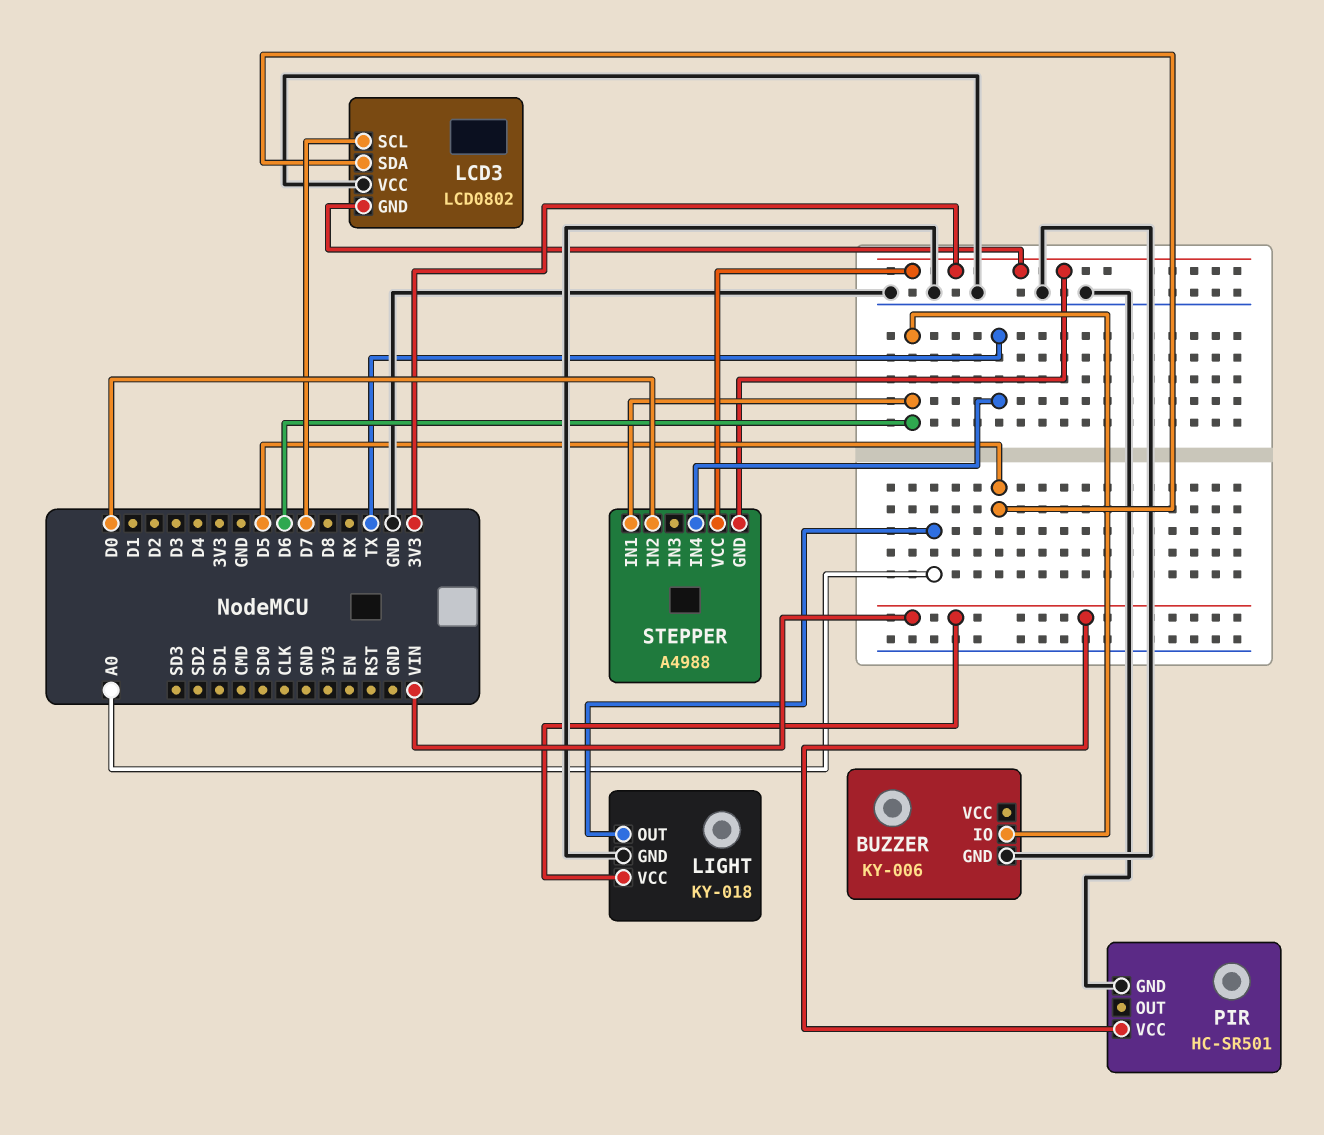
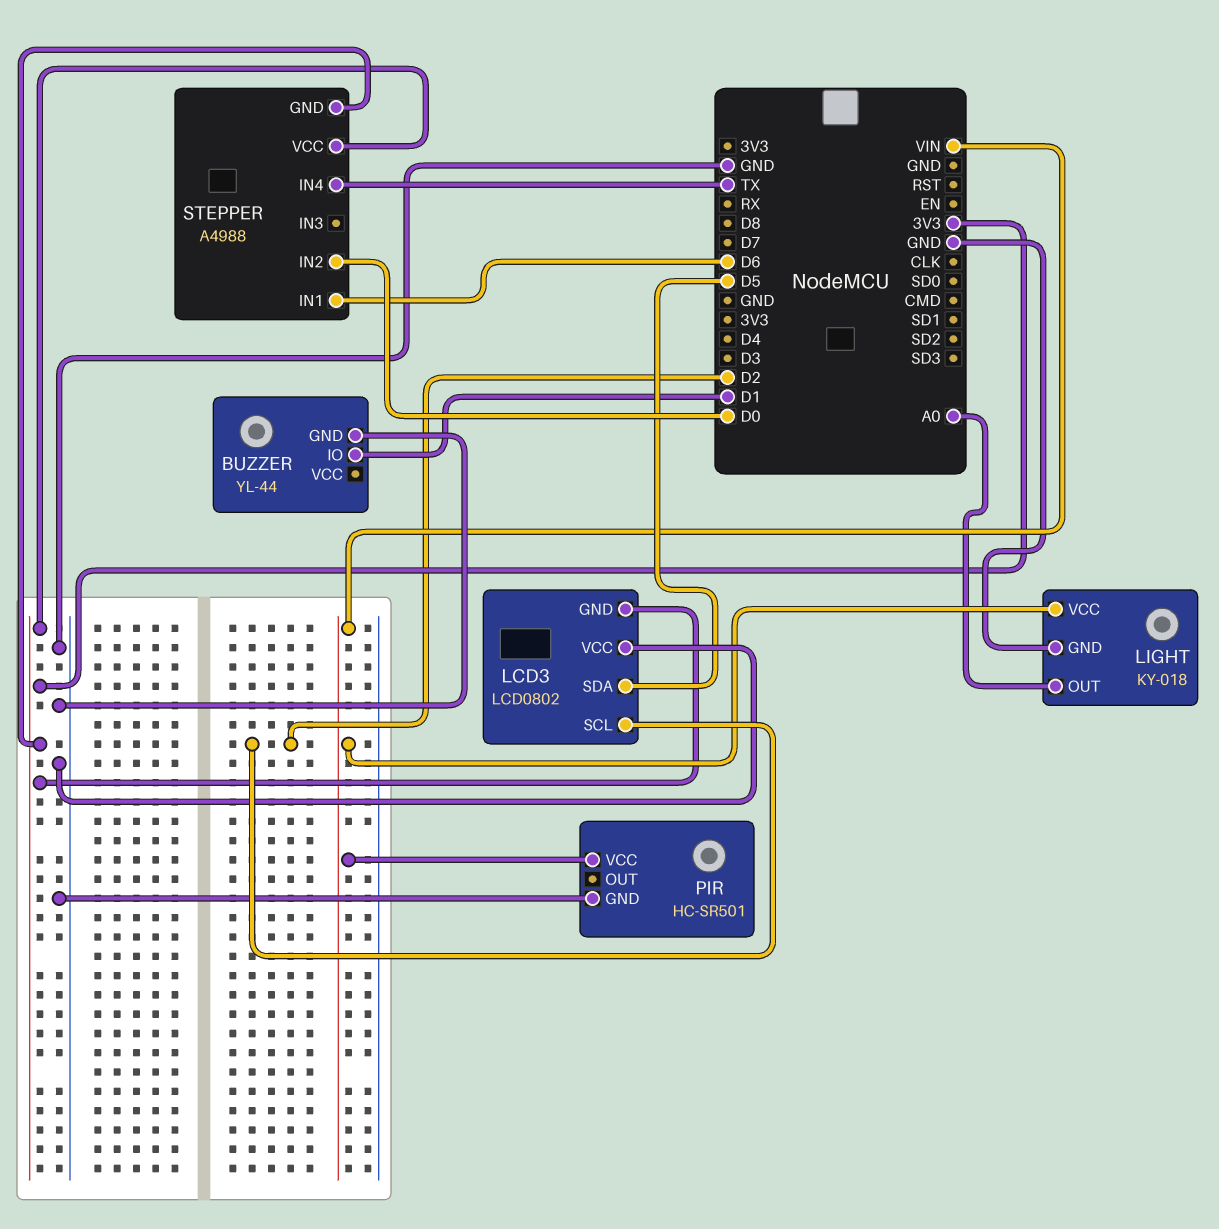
BUZZER: KY-006 -> YL-44
BUZZER pin IO: D6 -> D1
LCD3 pin SCL: D7 -> D2

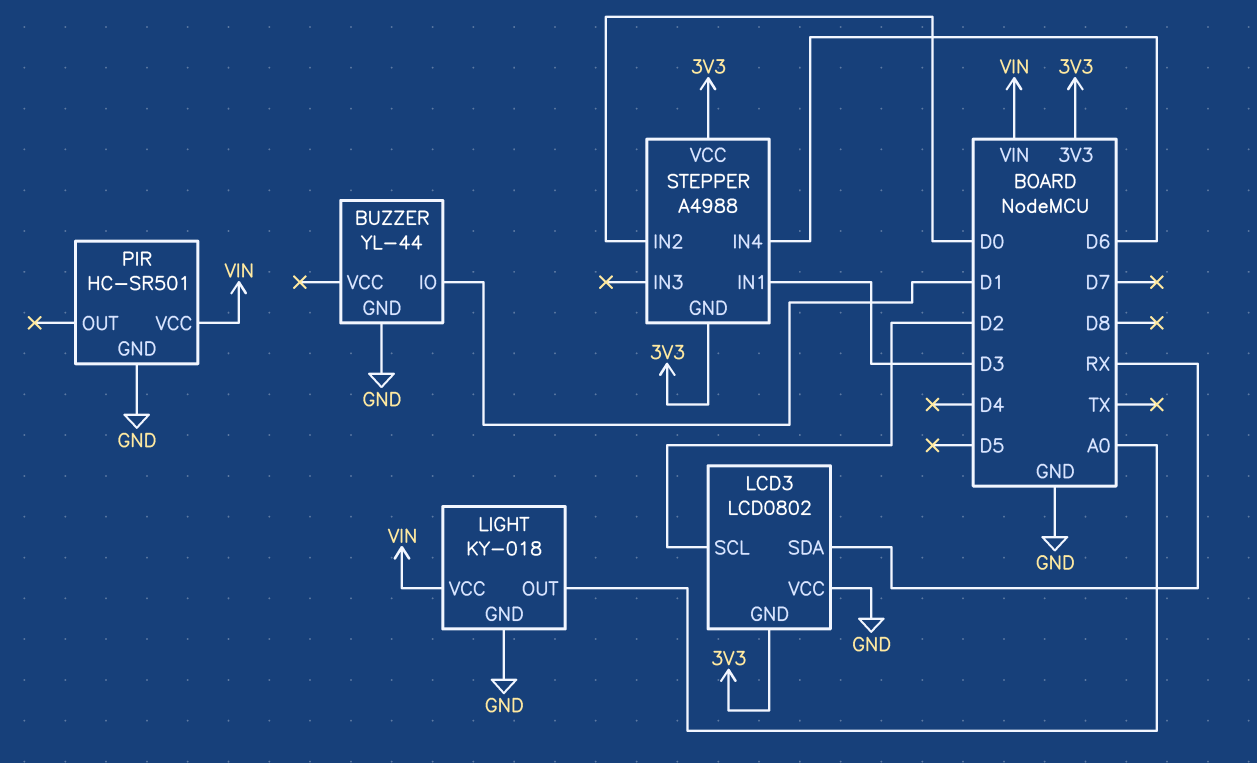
LCD3 pin SDA: D5 -> RX
STEPPER pin IN1: D6 -> D3
STEPPER pin IN4: TX -> D6

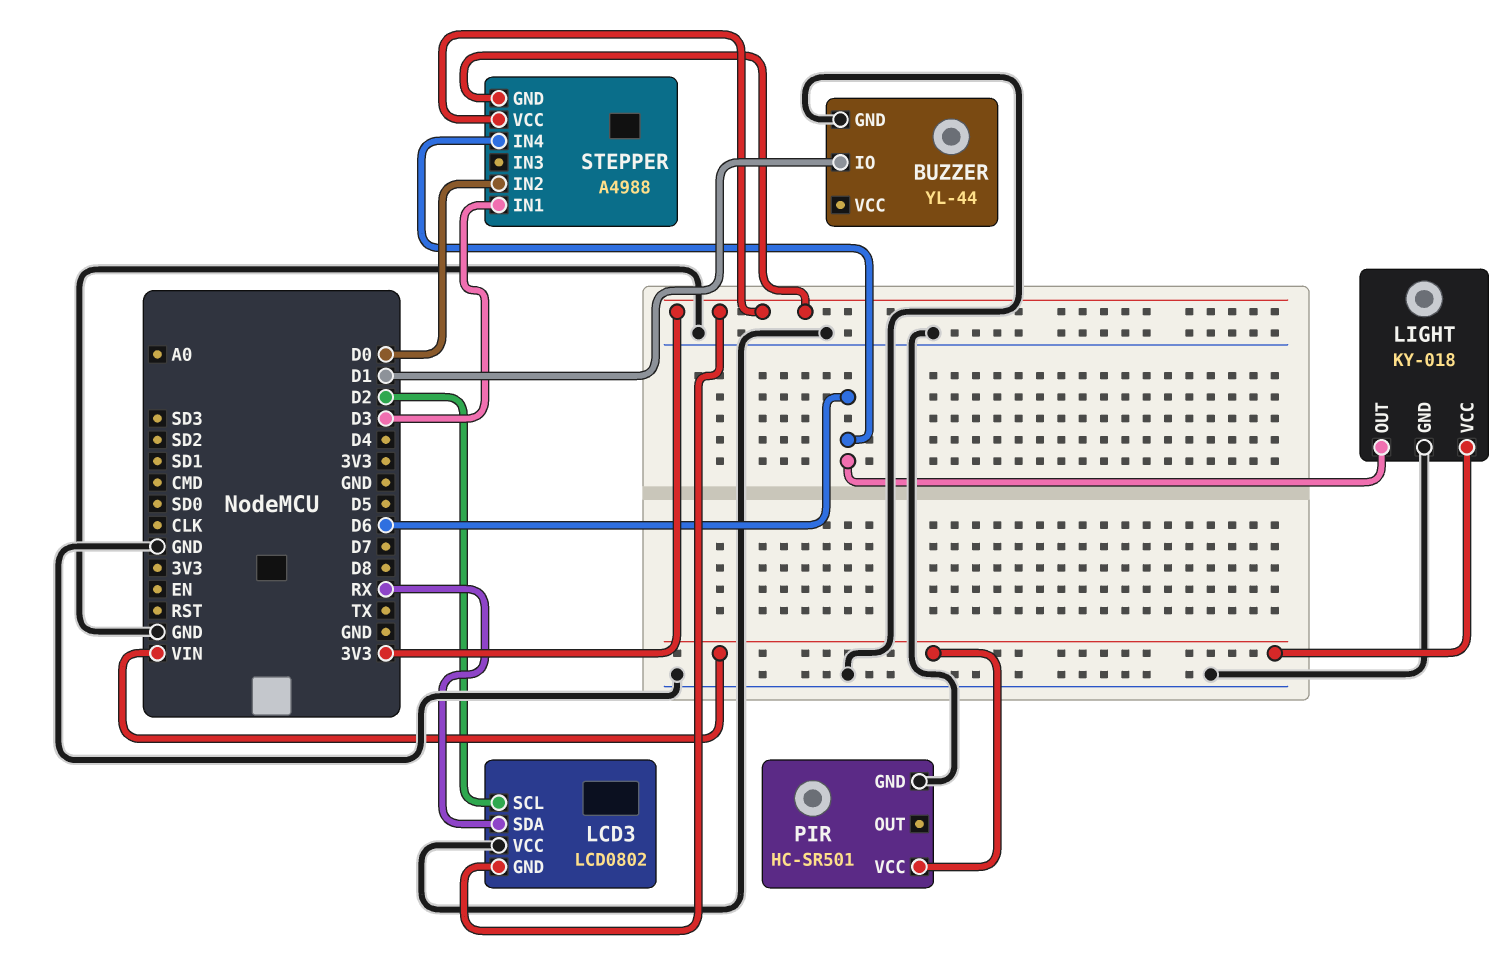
LIGHT pin OUT: A0 -> D6

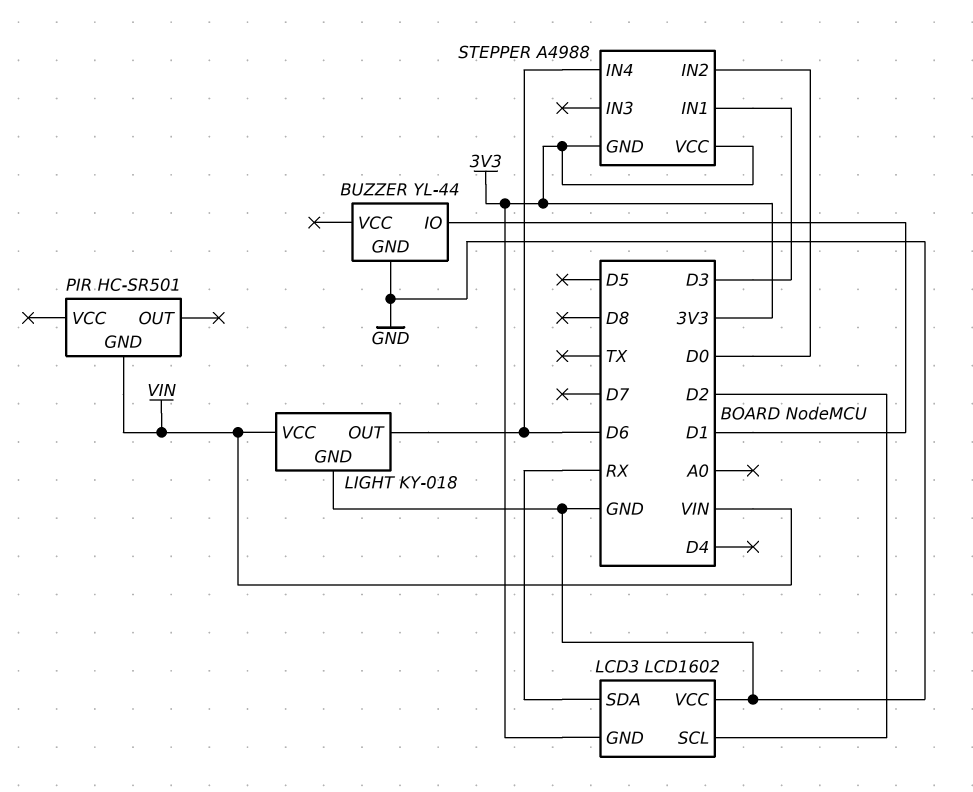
LCD3: LCD0802 -> LCD1602
PIR pin GND: GND -> VIN
PIR pin VCC: VIN -> none

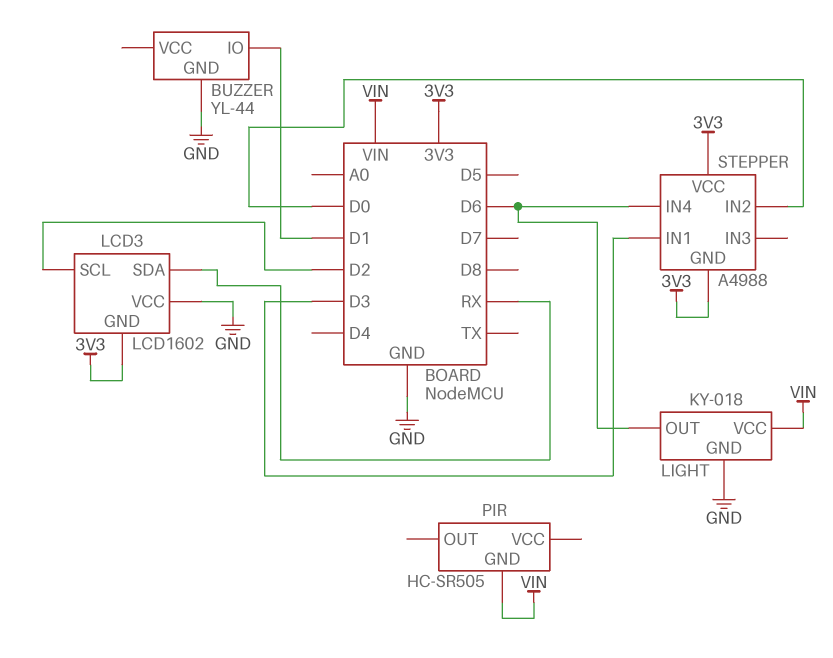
PIR: HC-SR501 -> HC-SR505

